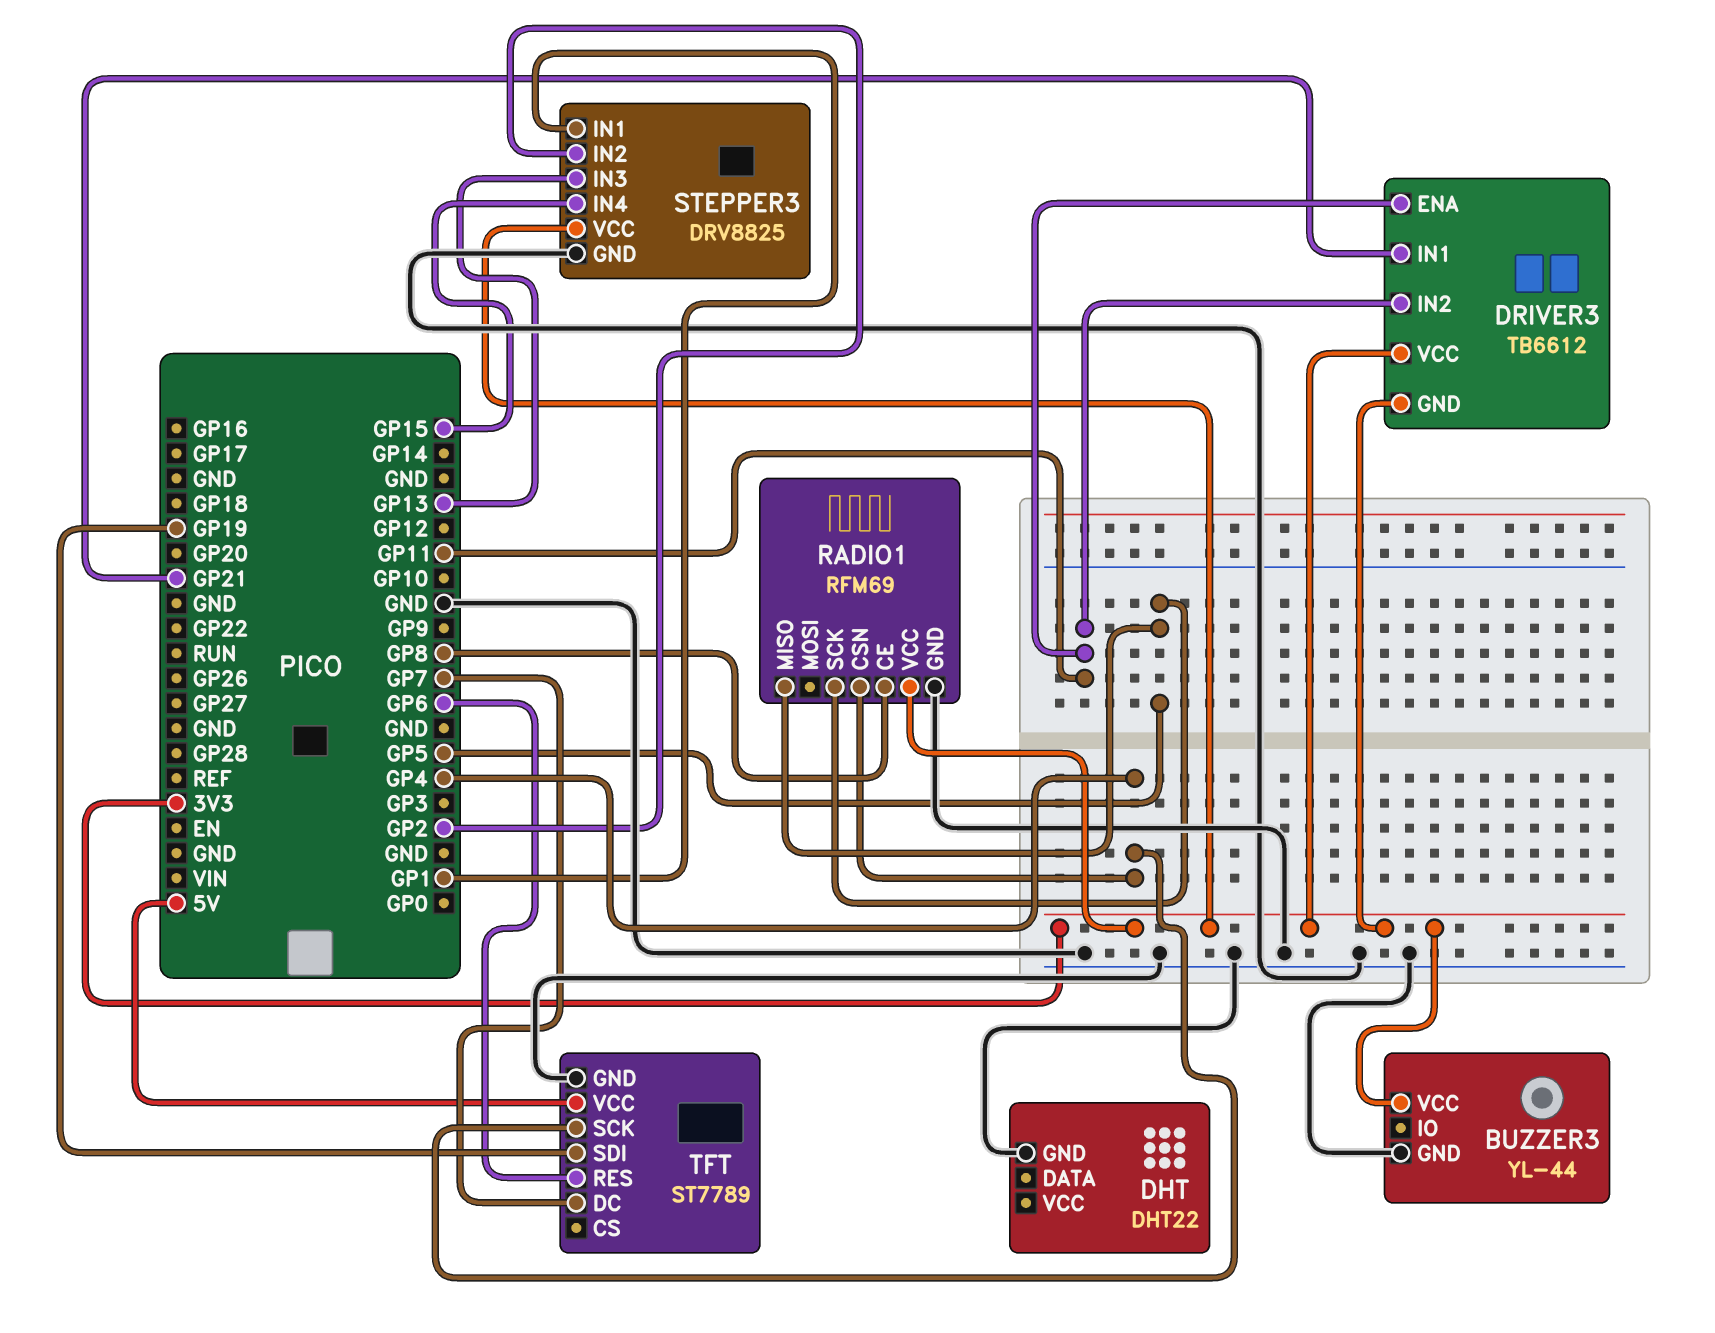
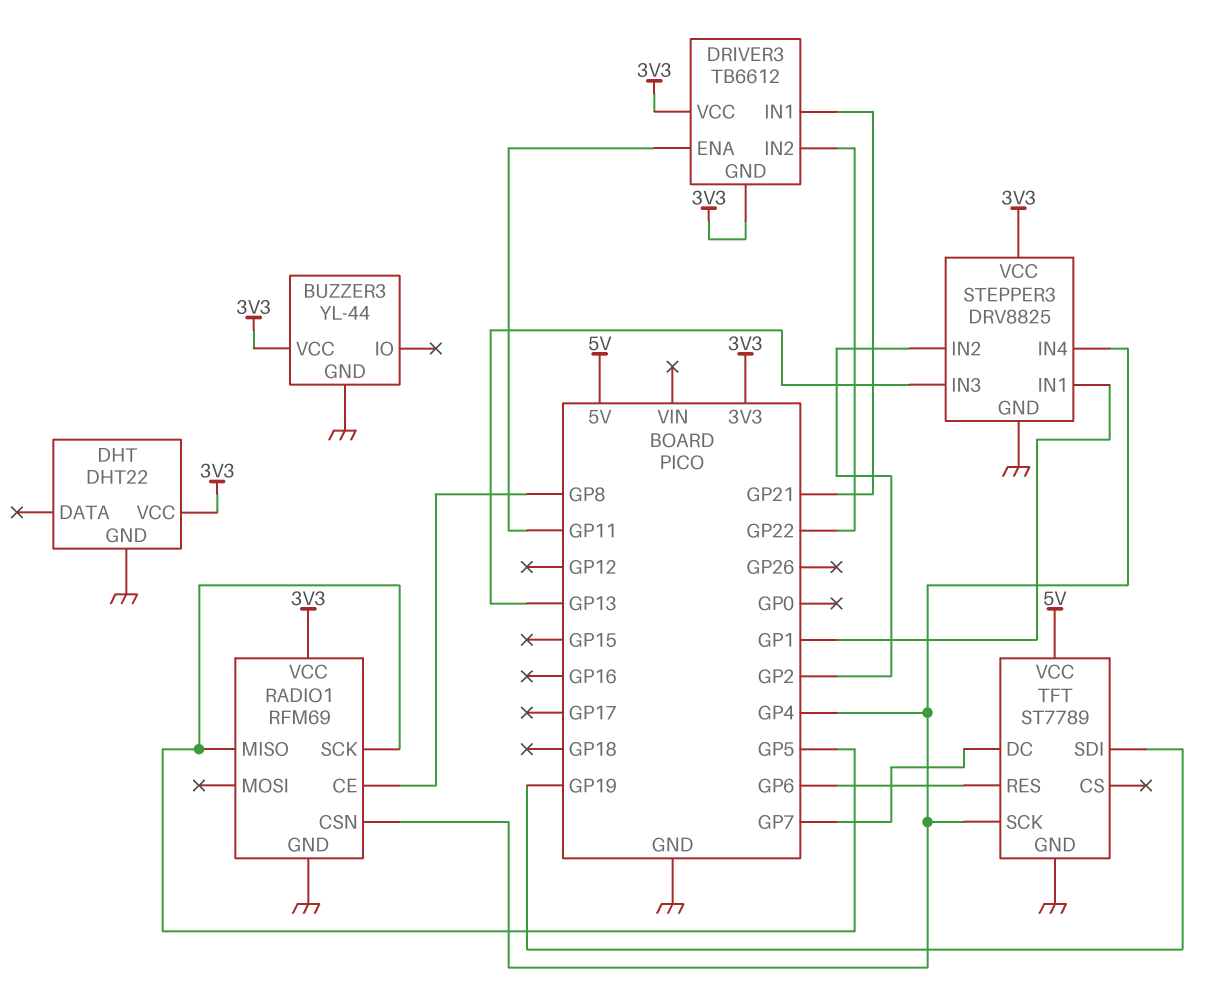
DHT pin VCC: none -> 3V3
DRIVER3 pin IN2: GP11 -> GP22
STEPPER3 pin IN4: GP15 -> GP4

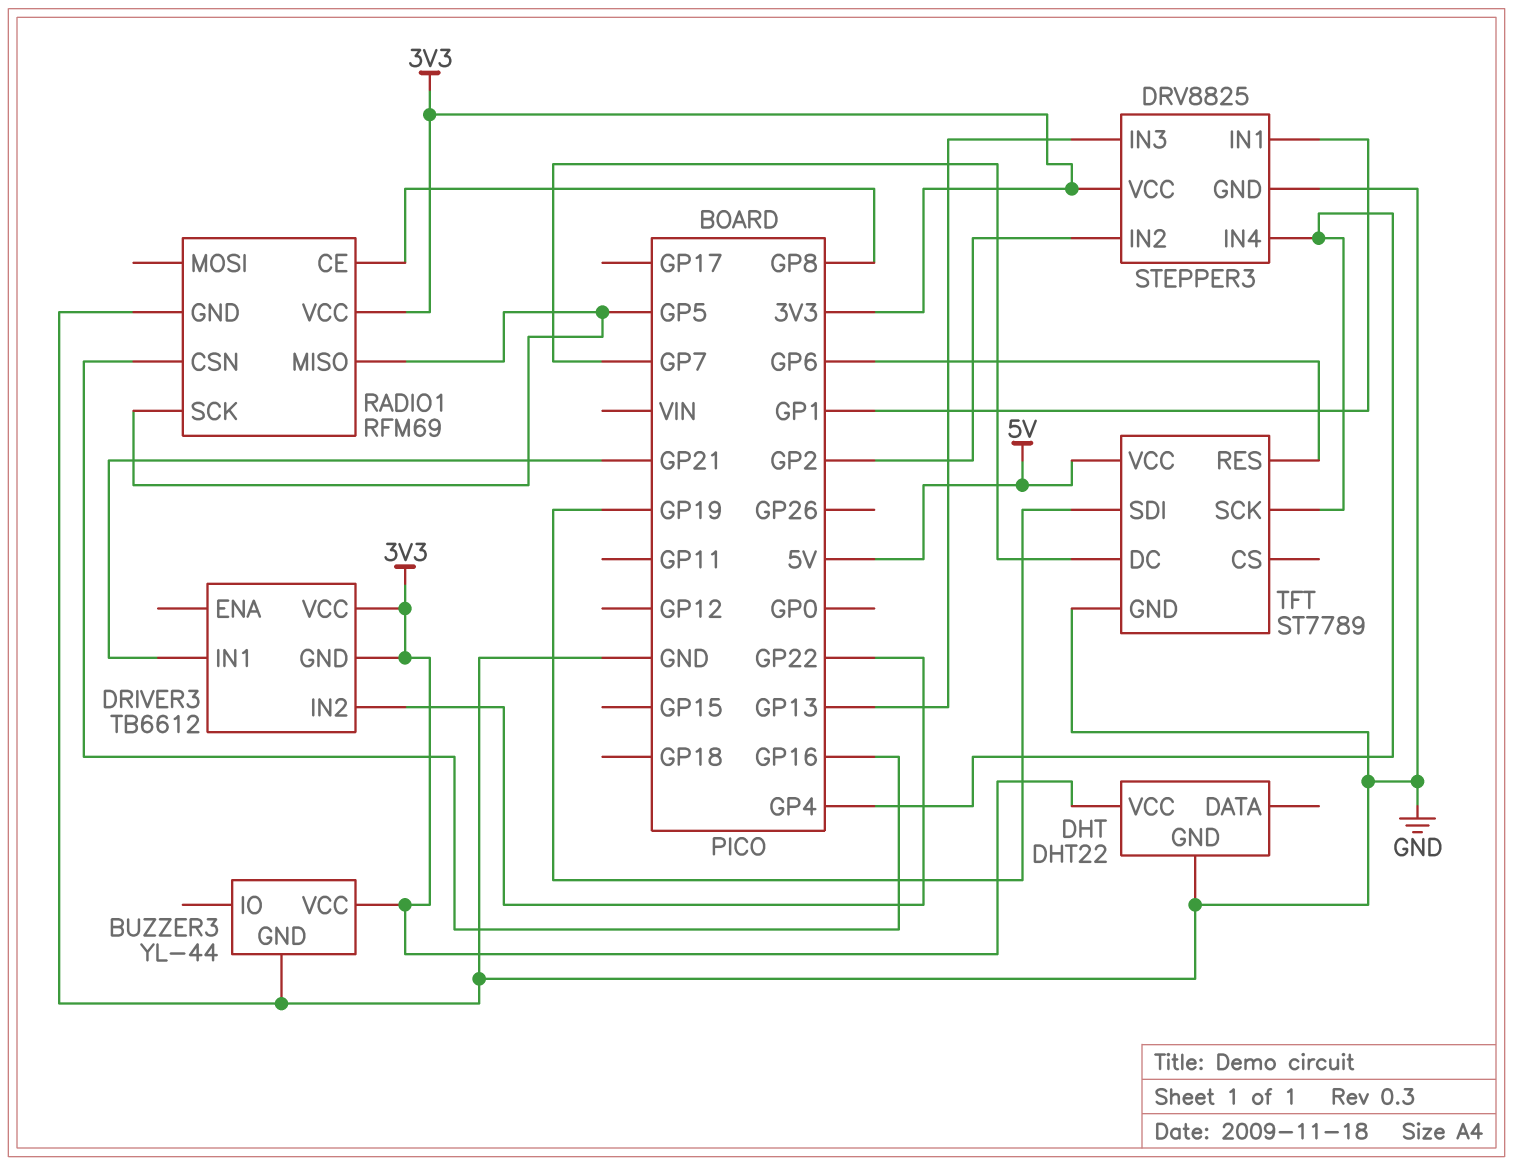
DRIVER3 pin ENA: GP11 -> none
RADIO1 pin CSN: GP4 -> GP16

